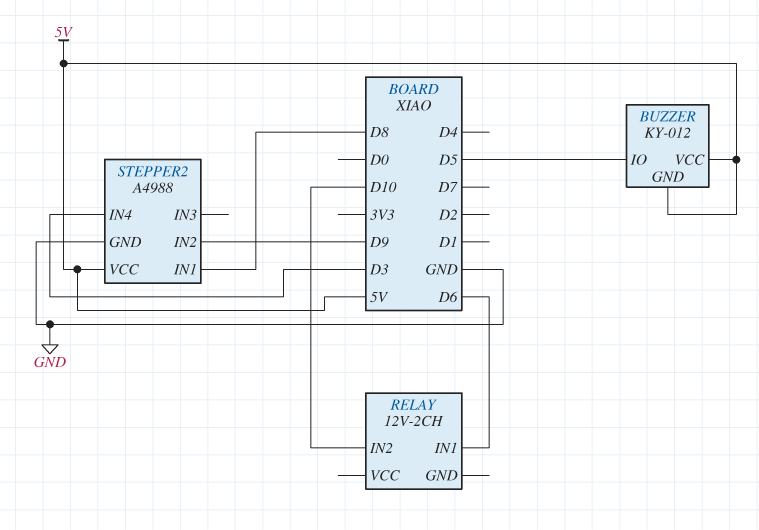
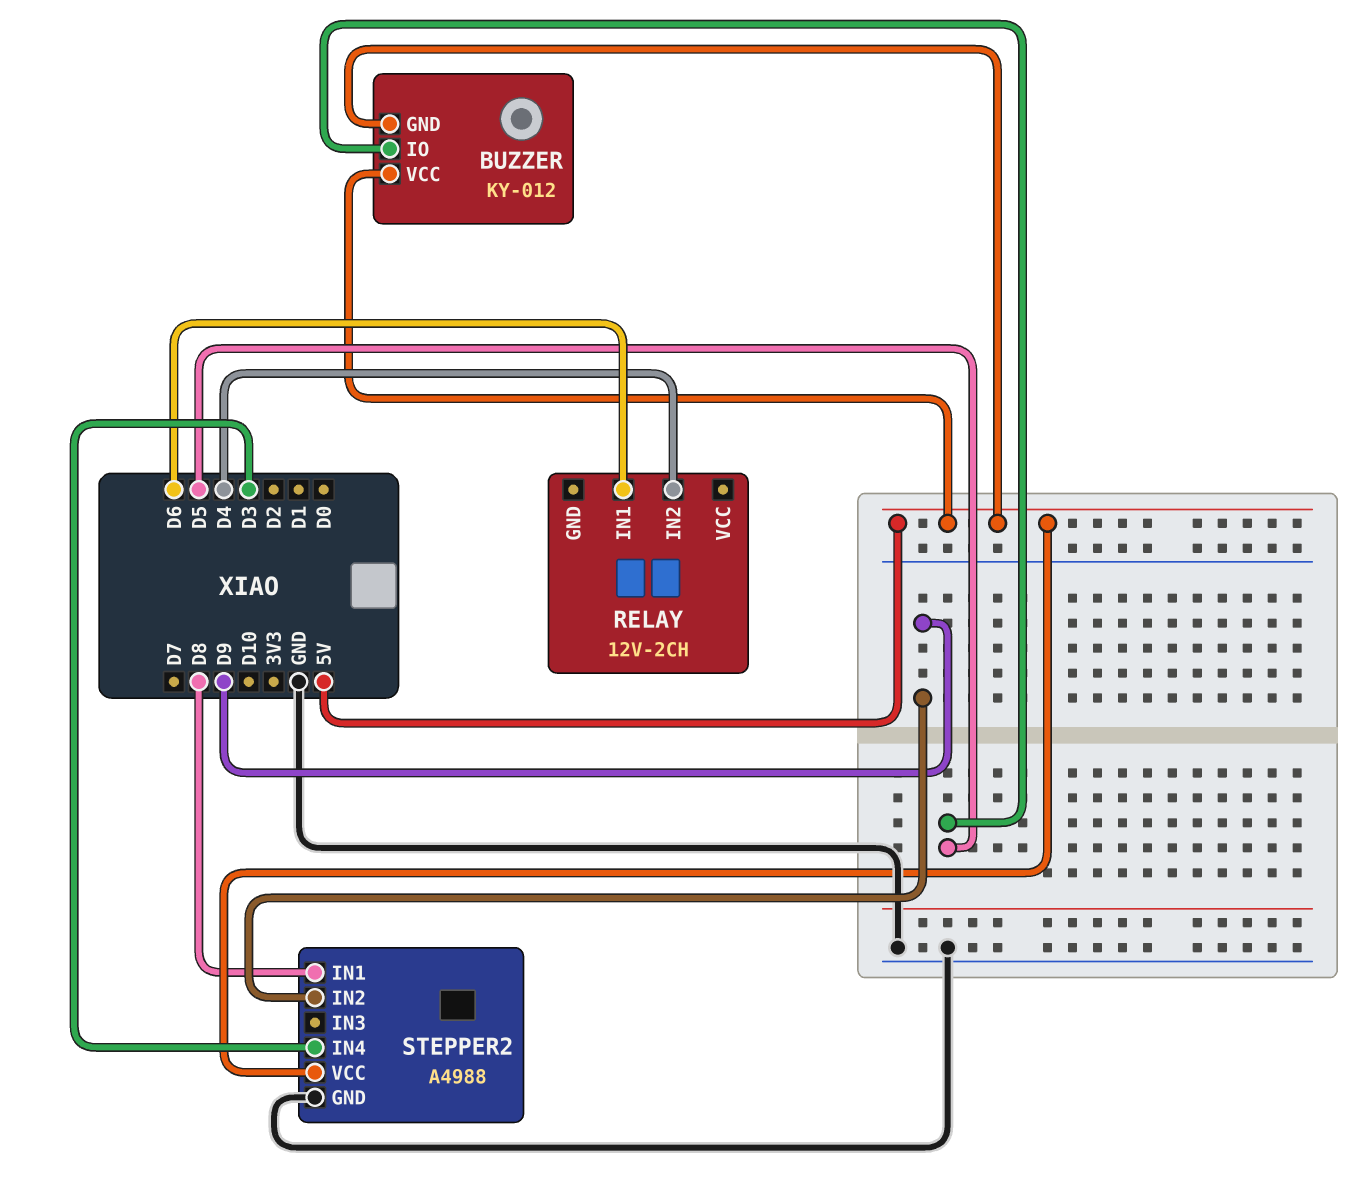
RELAY pin IN2: D10 -> D4

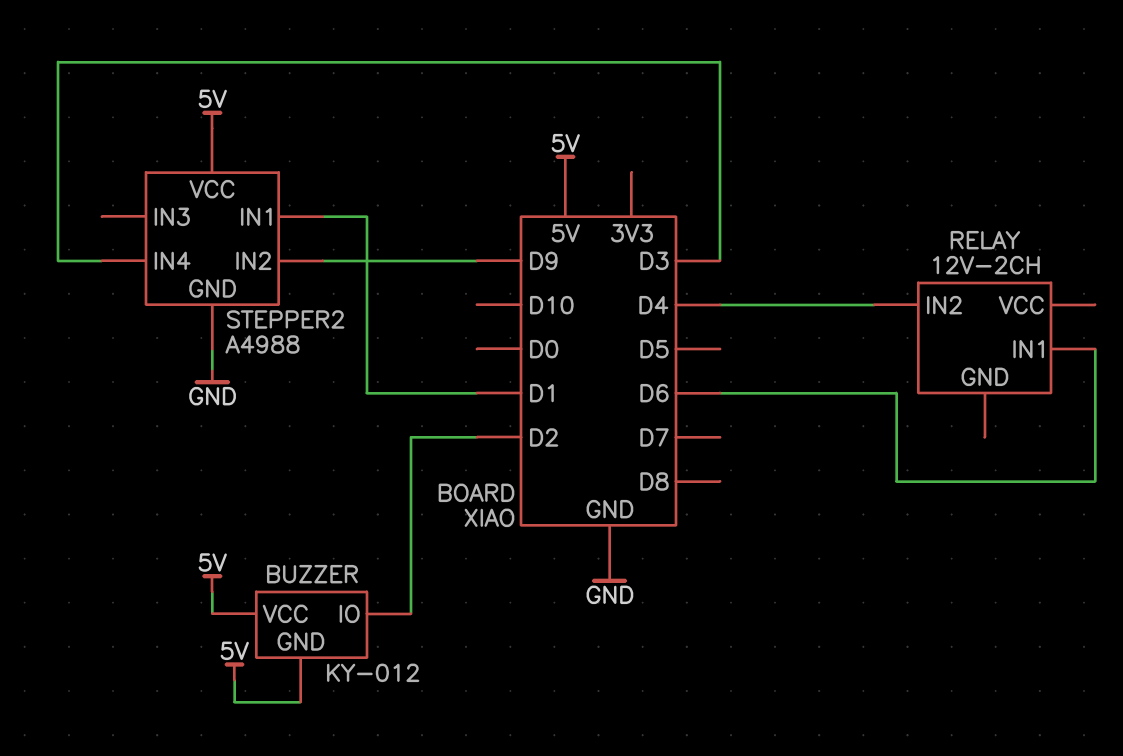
BUZZER pin IO: D5 -> D2
STEPPER2 pin IN1: D8 -> D1

